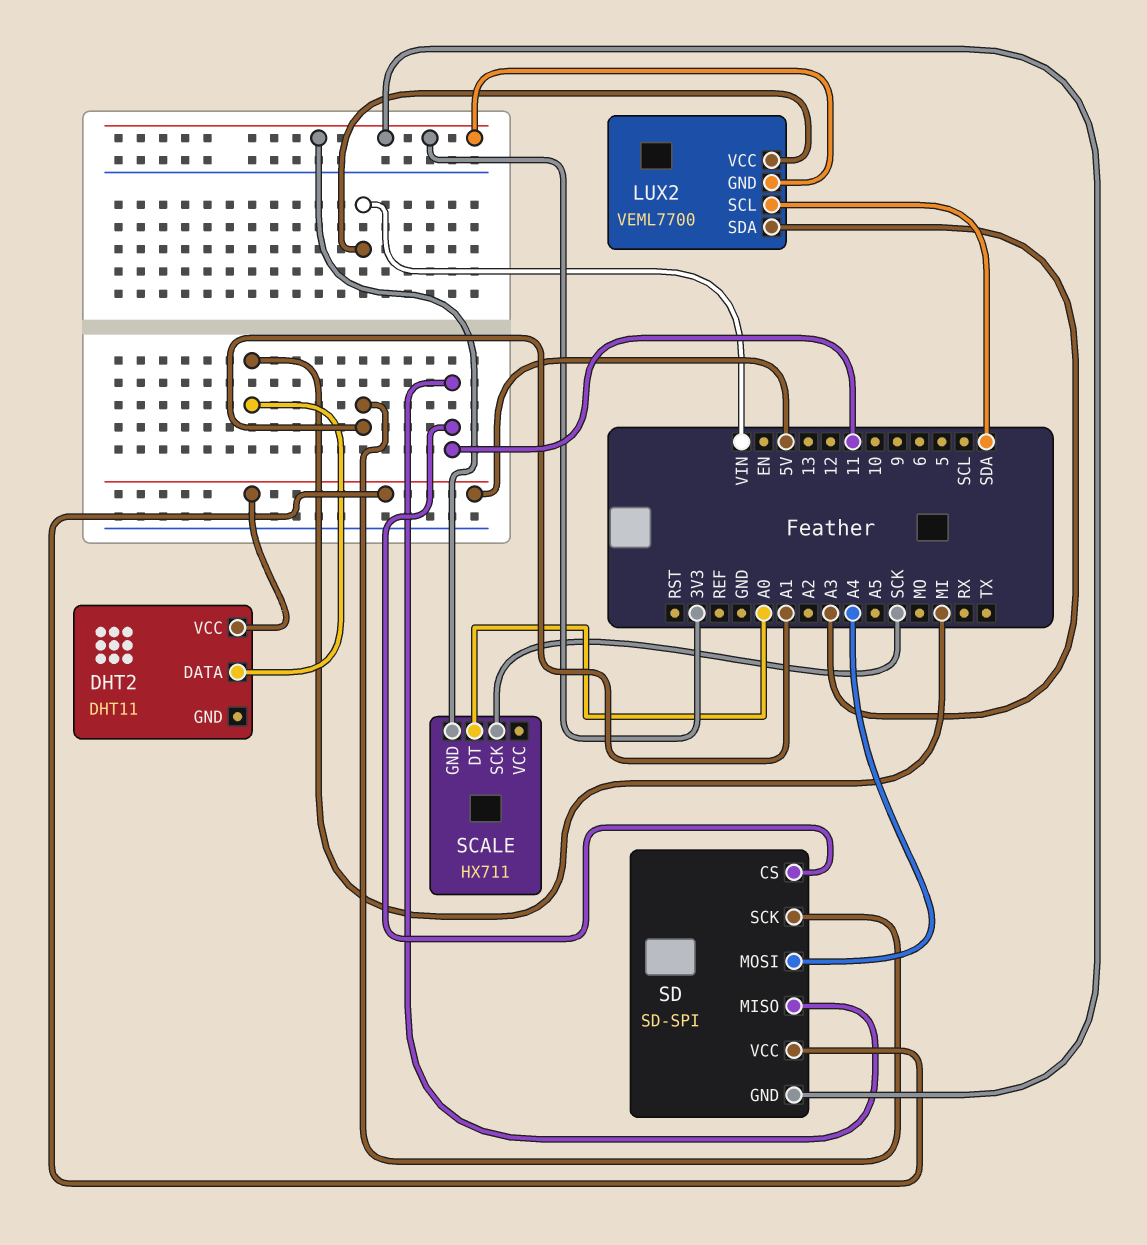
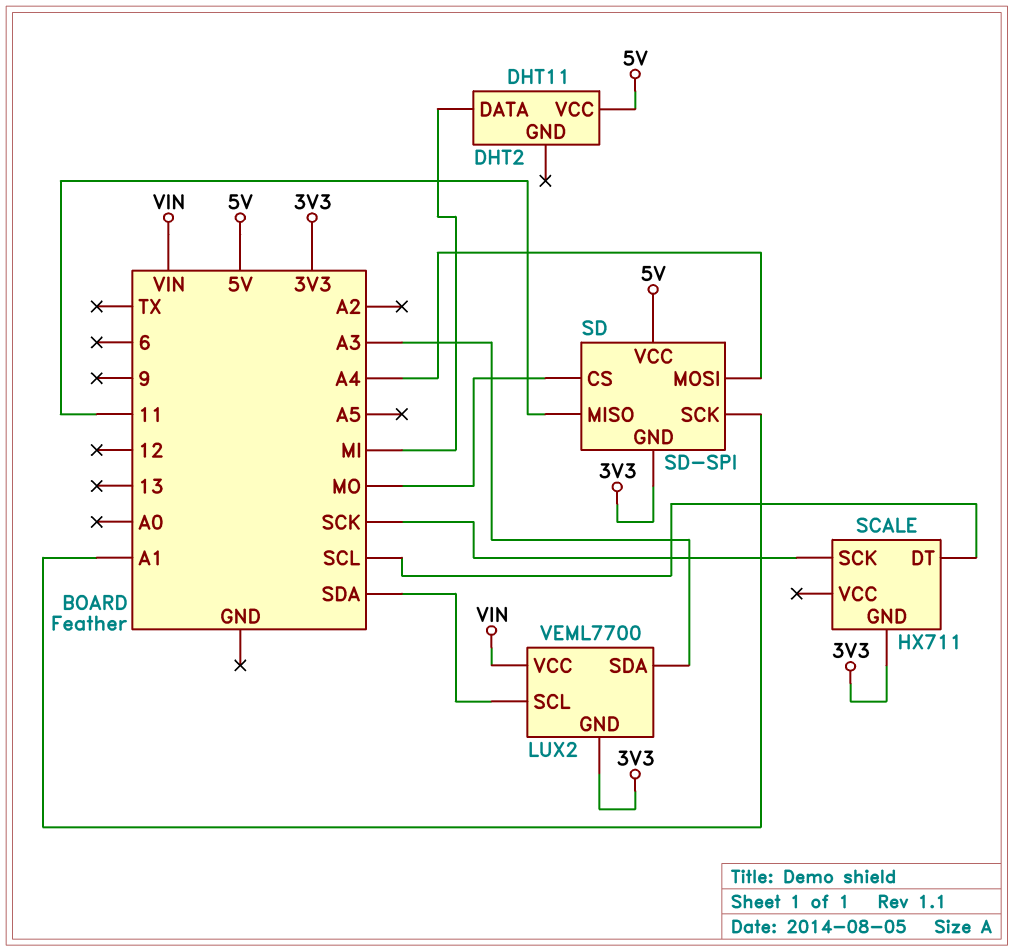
SCALE pin DT: A0 -> SCL
SD pin CS: 11 -> MO

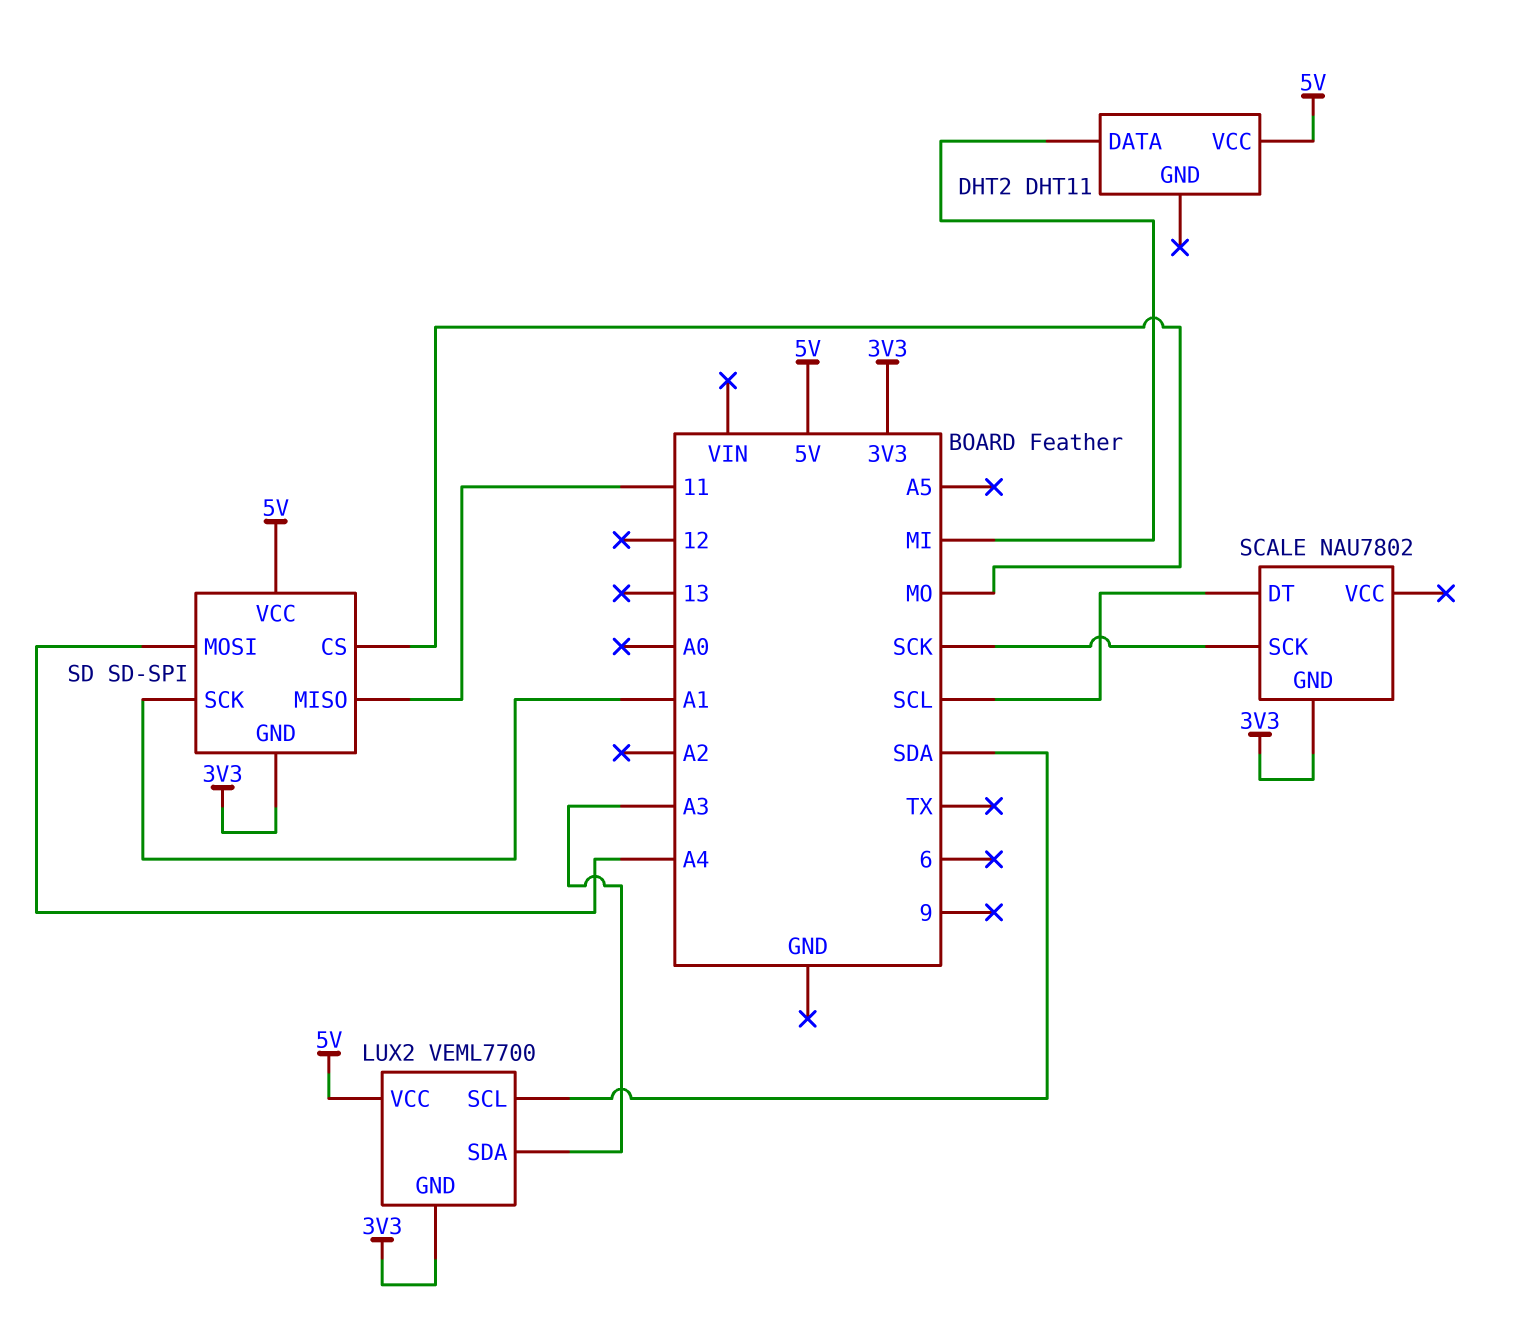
LUX2 pin VCC: VIN -> 5V
SCALE: HX711 -> NAU7802

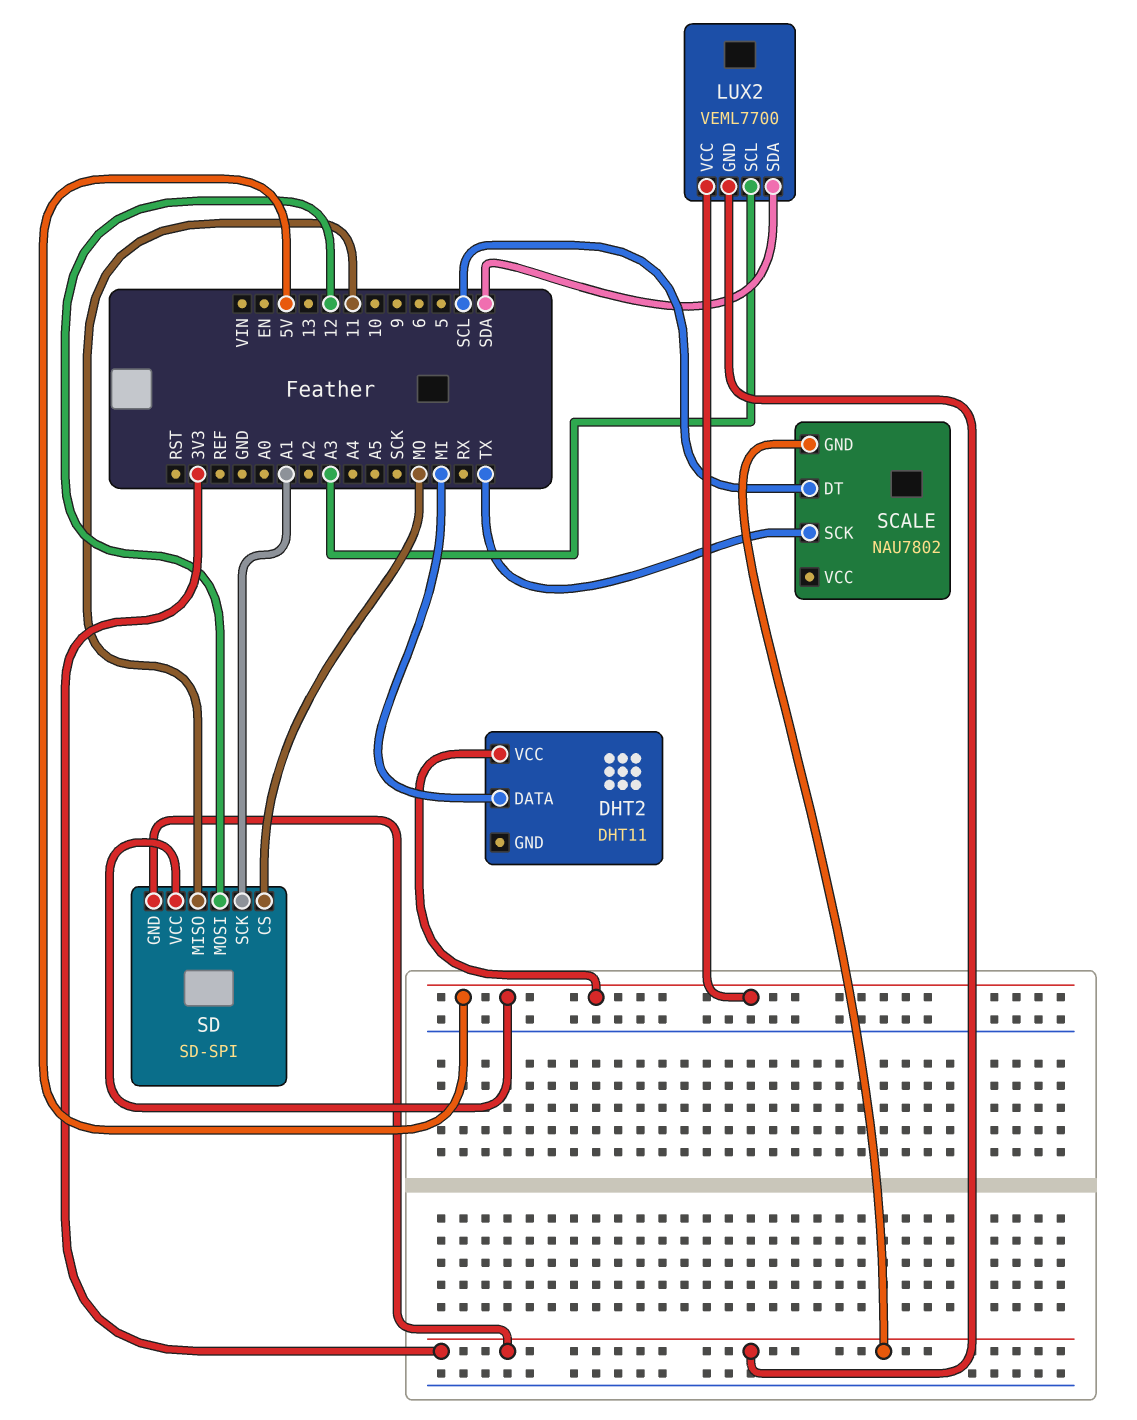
LUX2 pin SCL: SDA -> A3
LUX2 pin SDA: A3 -> SDA
SCALE pin SCK: SCK -> TX
SD pin MOSI: A4 -> 12

